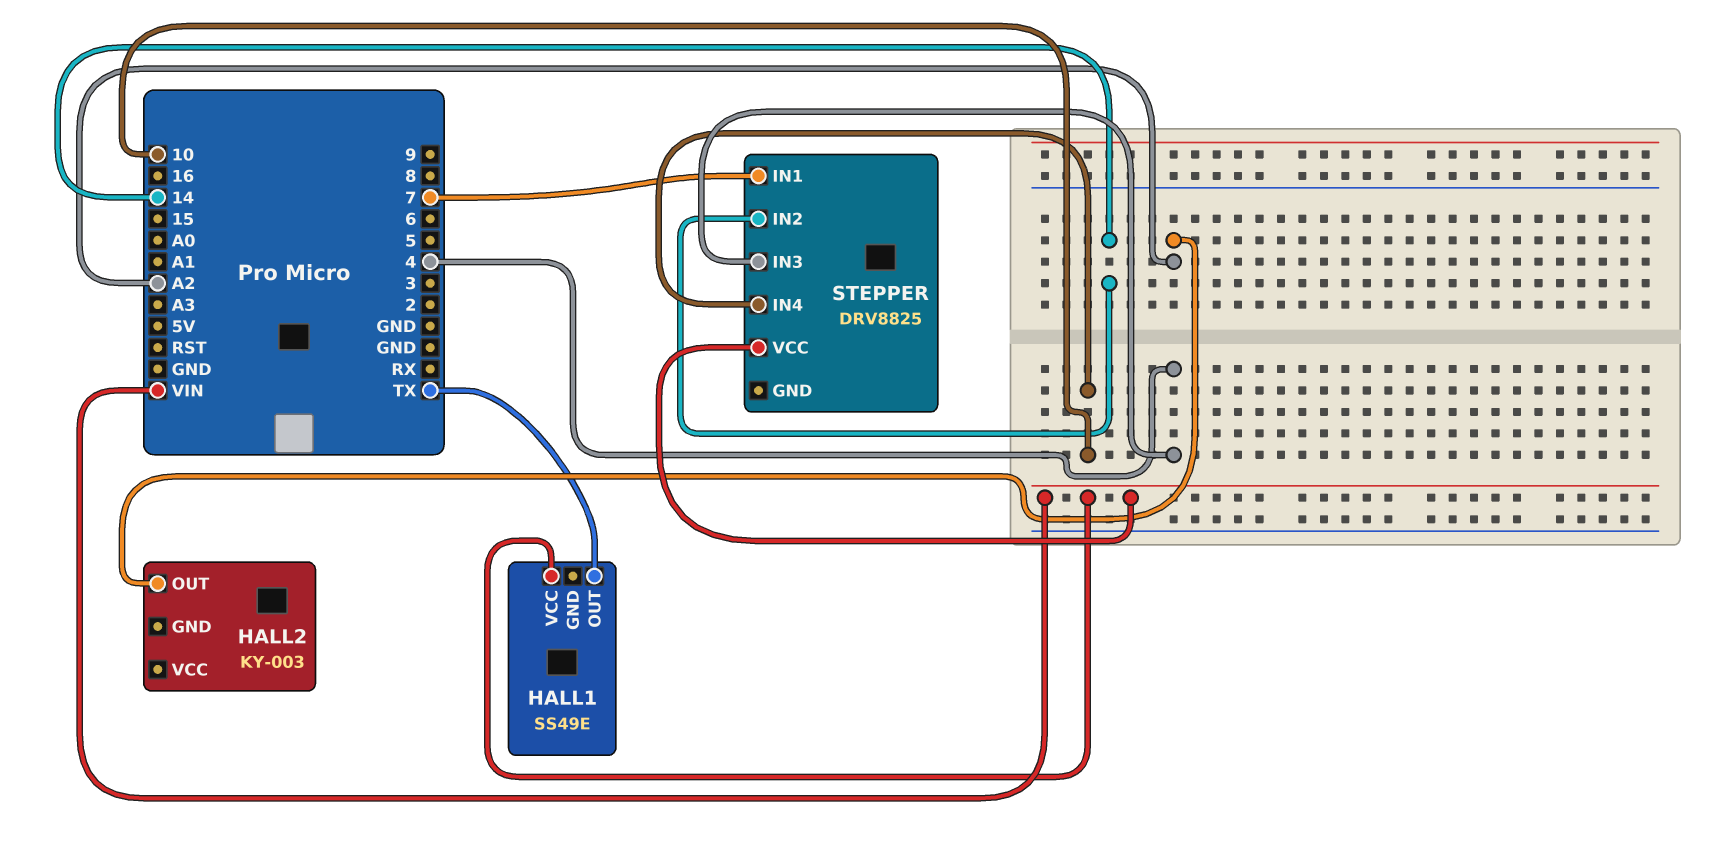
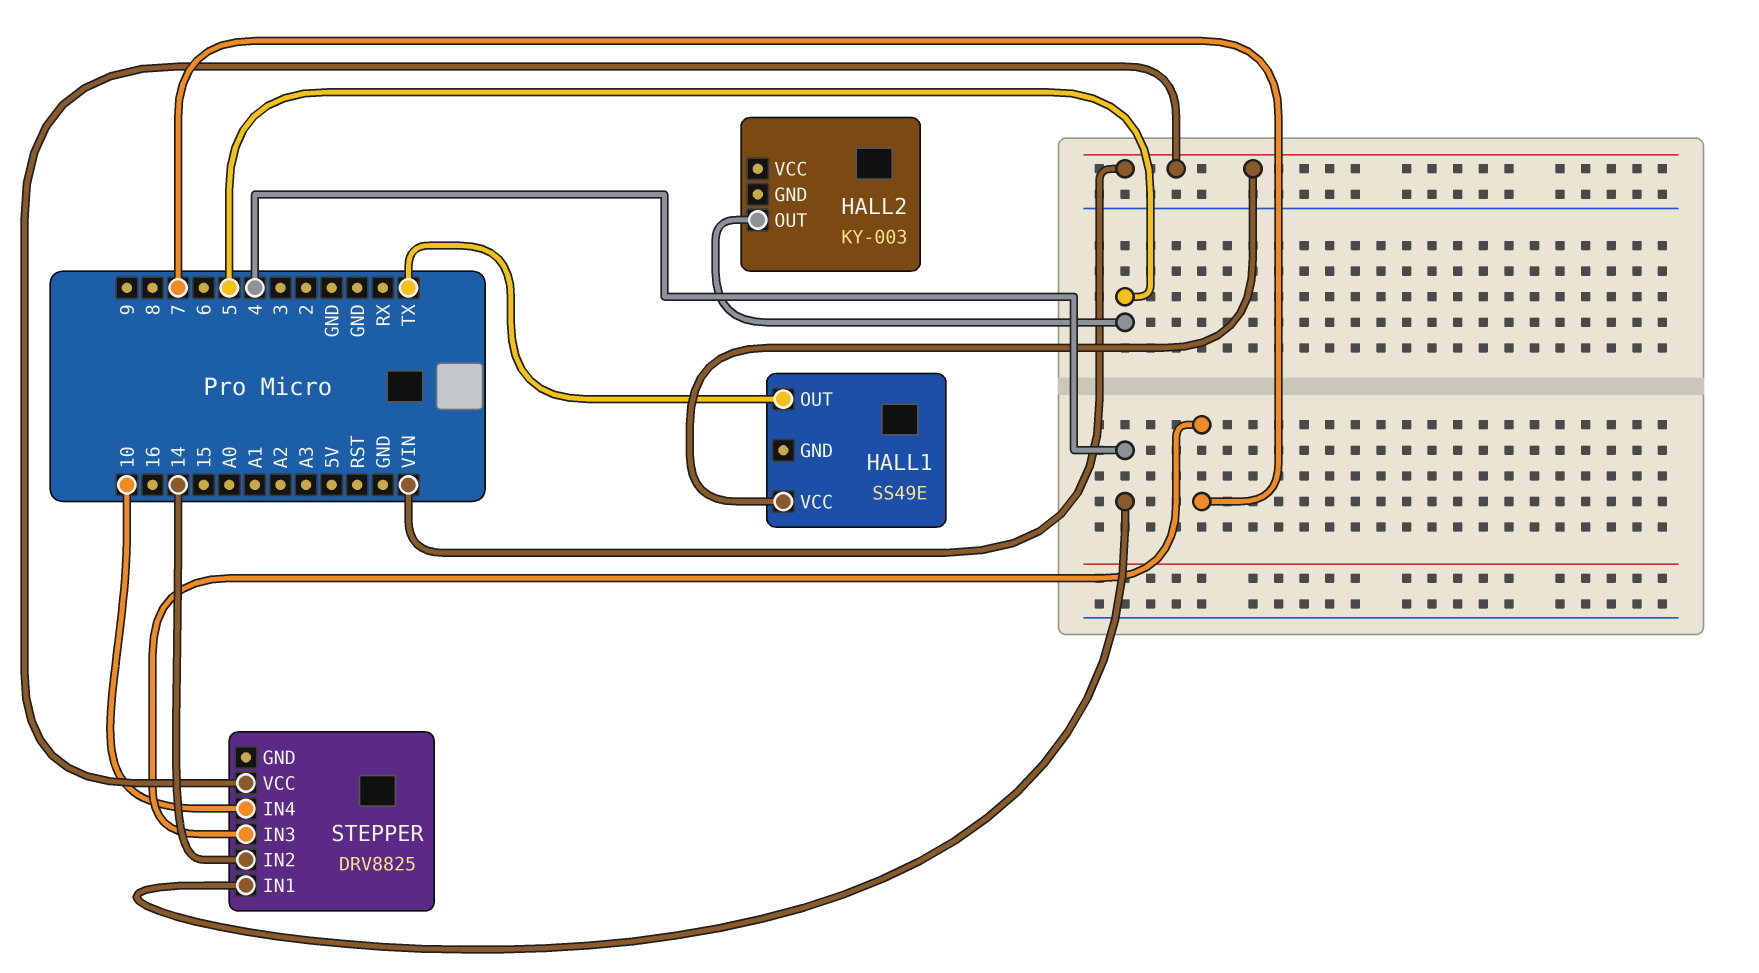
HALL2 pin OUT: A2 -> 5
STEPPER pin IN1: 7 -> 4
STEPPER pin IN3: 4 -> 7

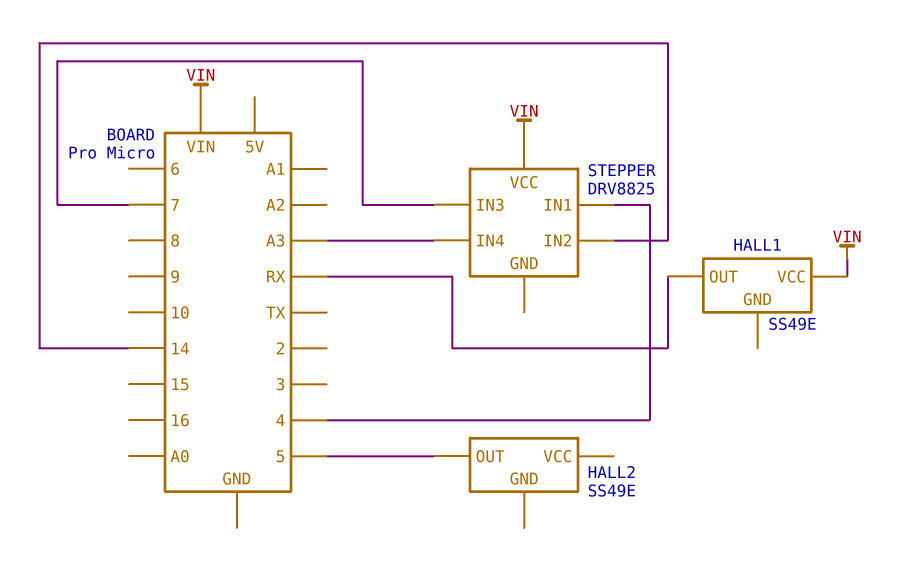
HALL1 pin OUT: TX -> RX
HALL2: KY-003 -> SS49E
STEPPER pin IN4: 10 -> A3

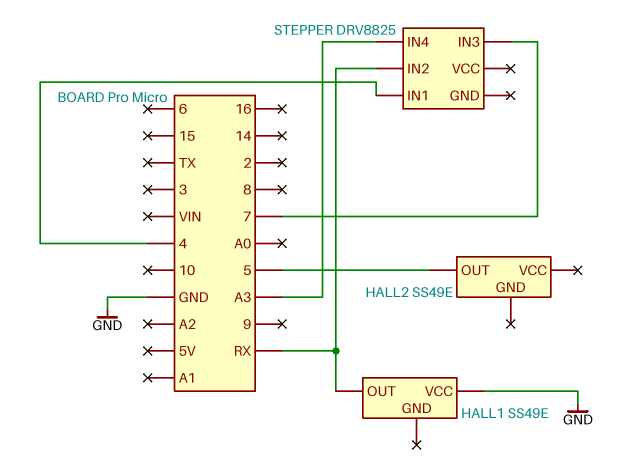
HALL1 pin VCC: VIN -> GND
STEPPER pin IN2: 14 -> RX
STEPPER pin VCC: VIN -> none

